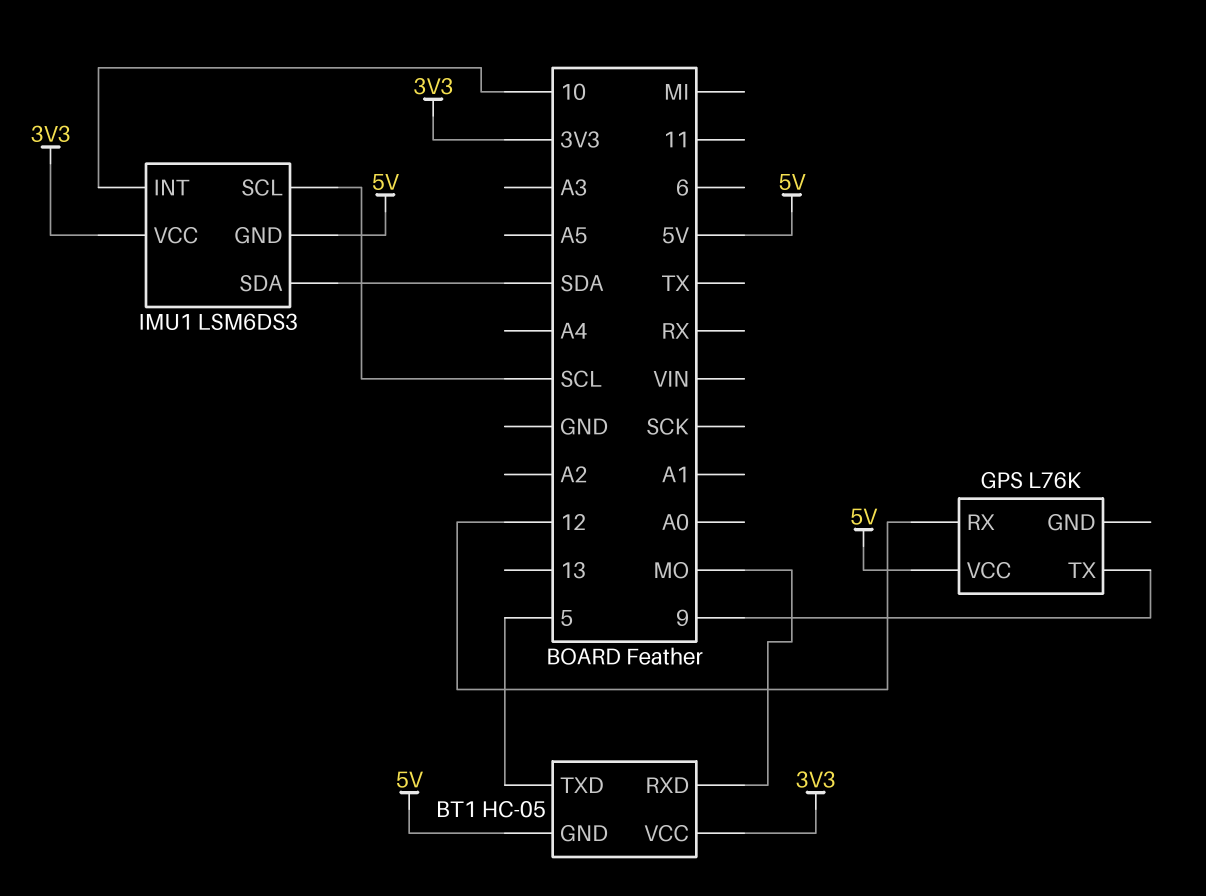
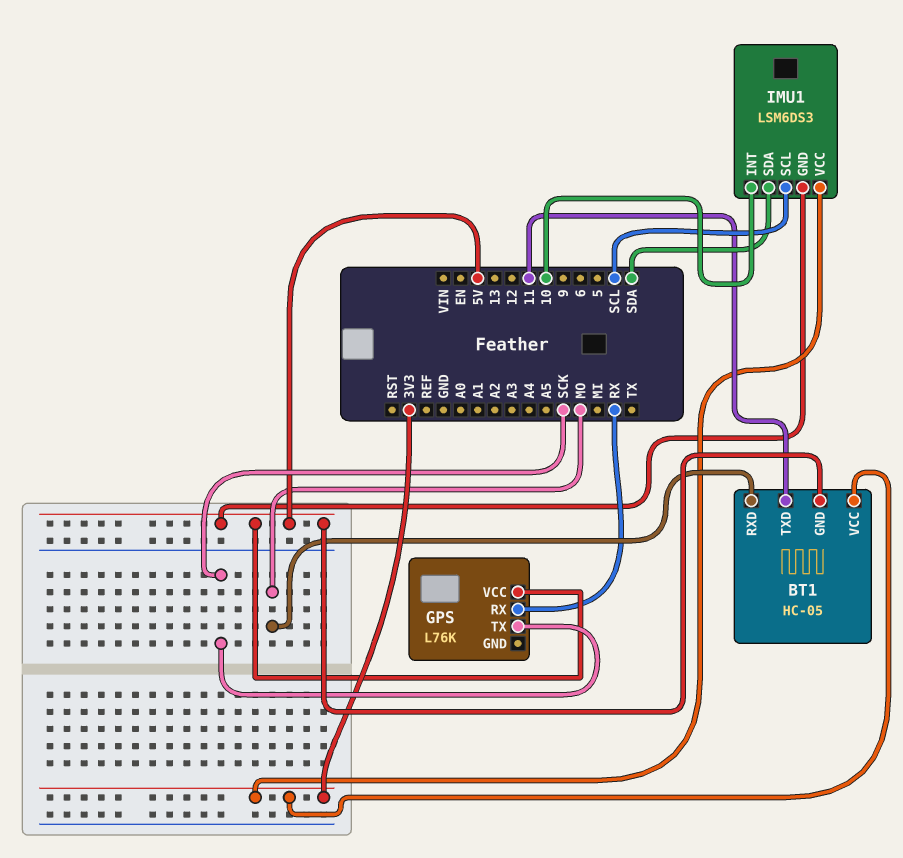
BT1 pin TXD: 5 -> 11
GPS pin RX: 12 -> RX
GPS pin TX: 9 -> SCK

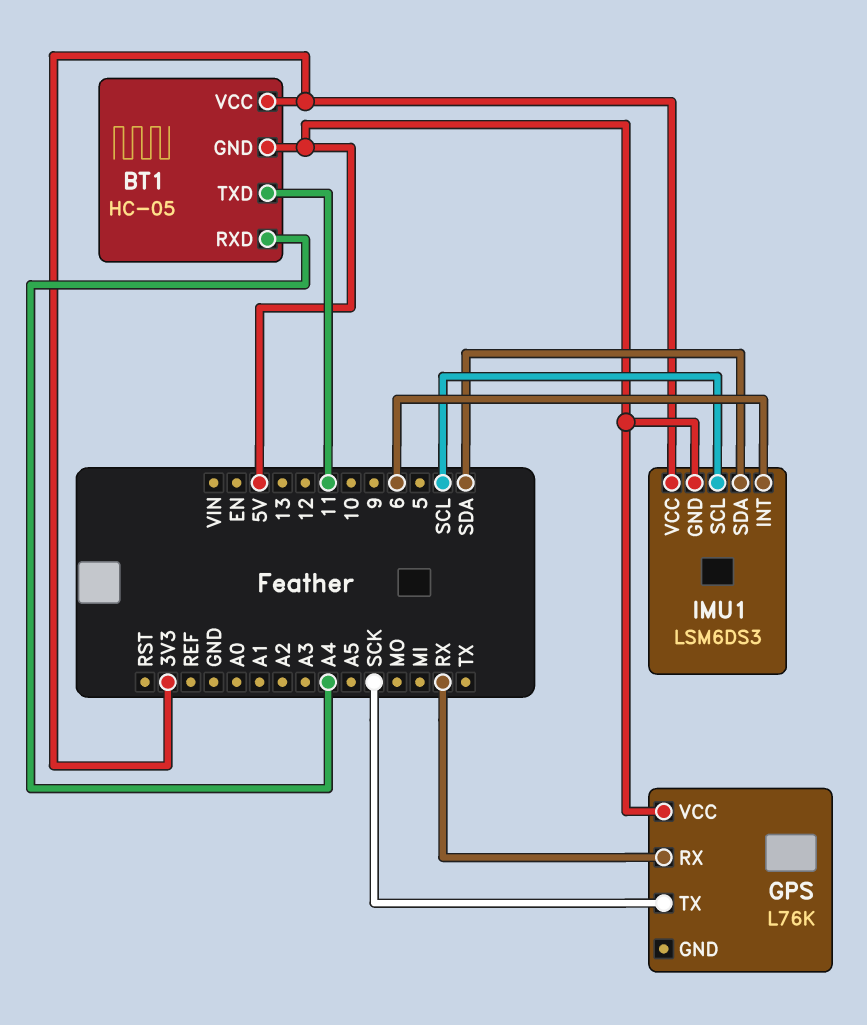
BT1 pin RXD: MO -> A4
IMU1 pin INT: 10 -> 6

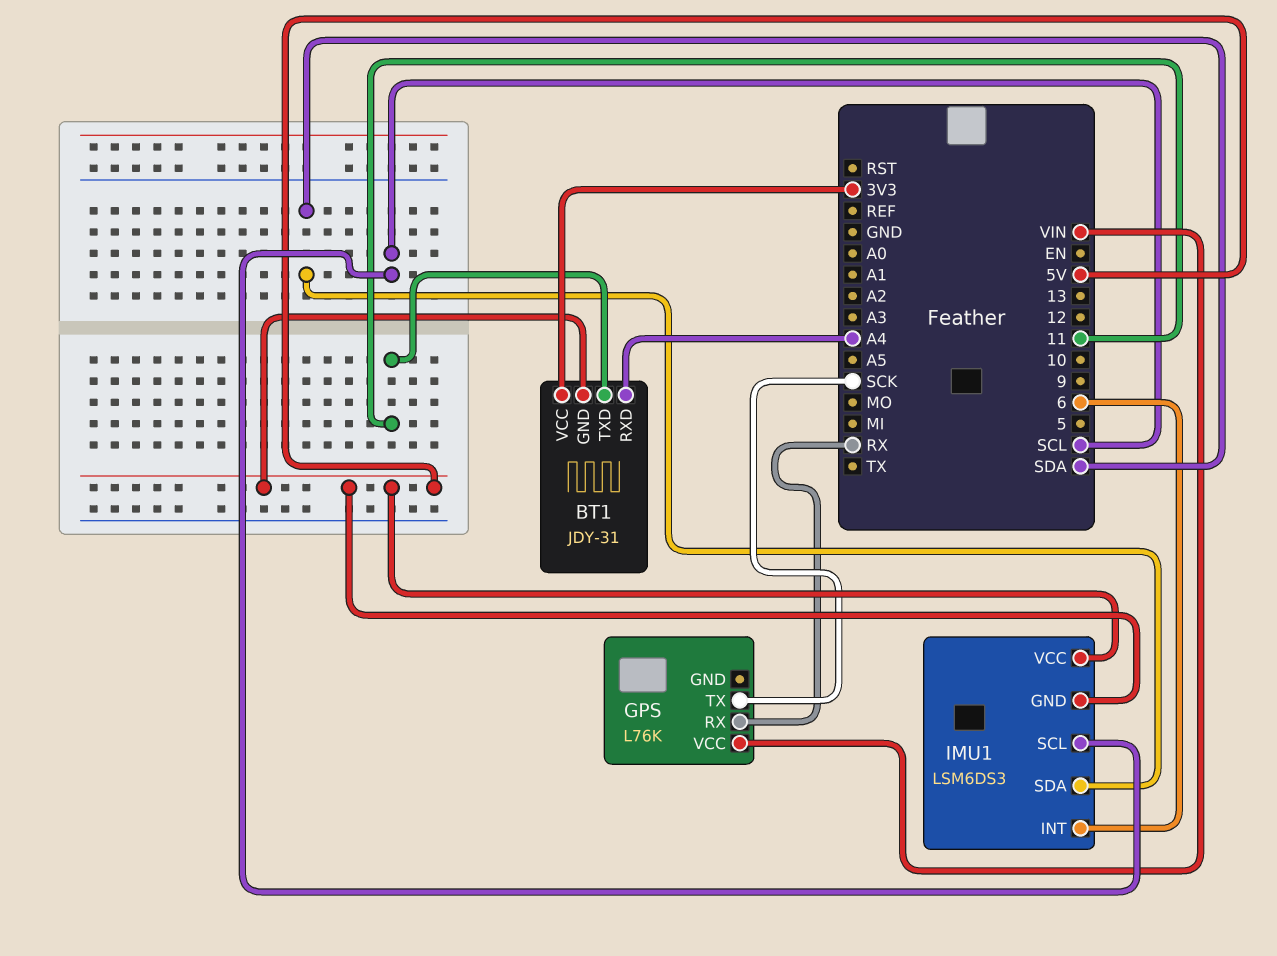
BT1: HC-05 -> JDY-31
GPS pin VCC: 5V -> VIN
IMU1 pin VCC: 3V3 -> 5V

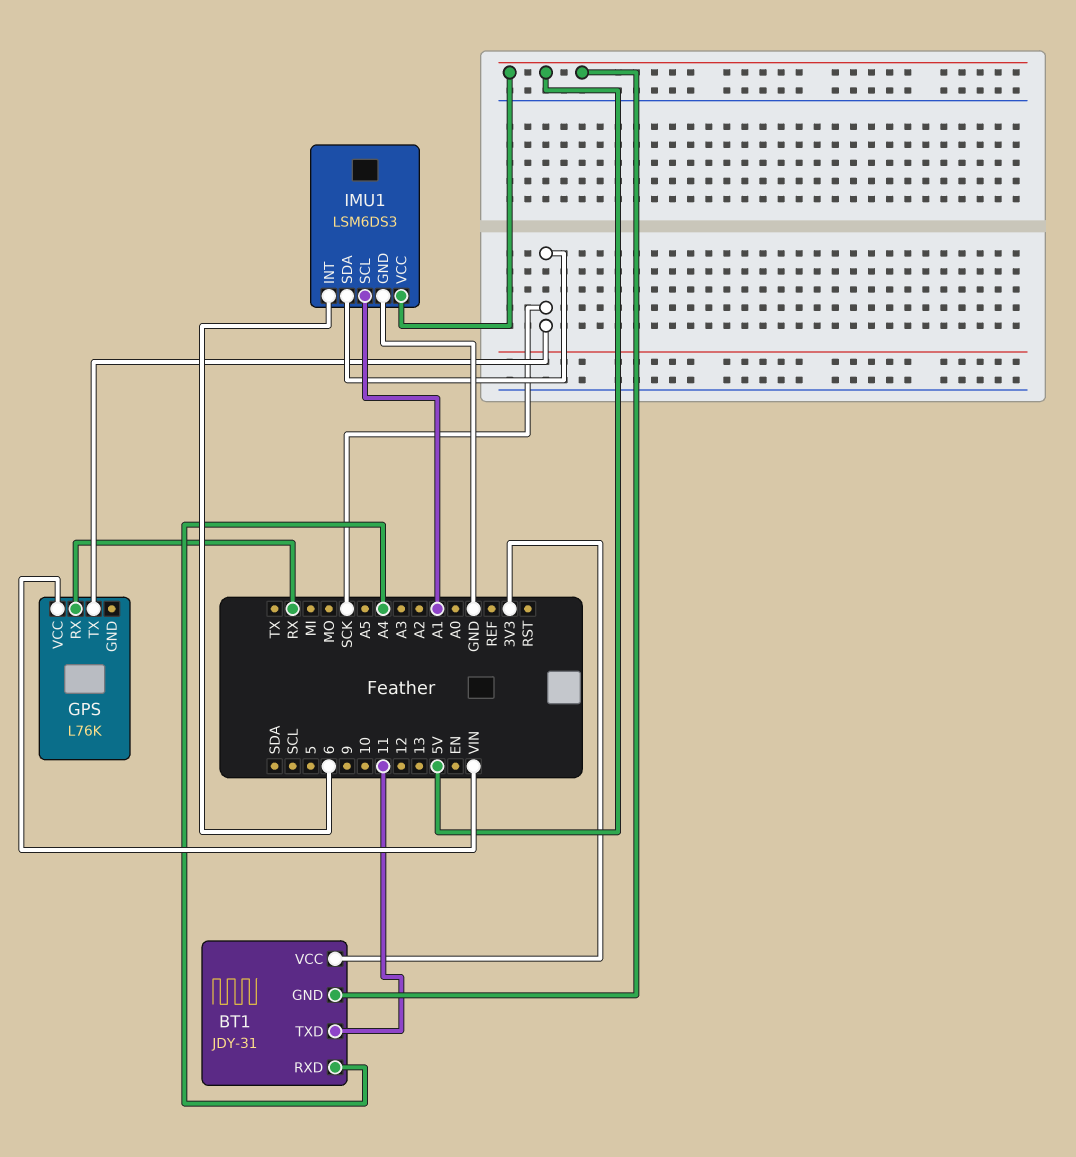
IMU1 pin GND: 5V -> GND
IMU1 pin SCL: SCL -> A1
IMU1 pin SDA: SDA -> SCK

